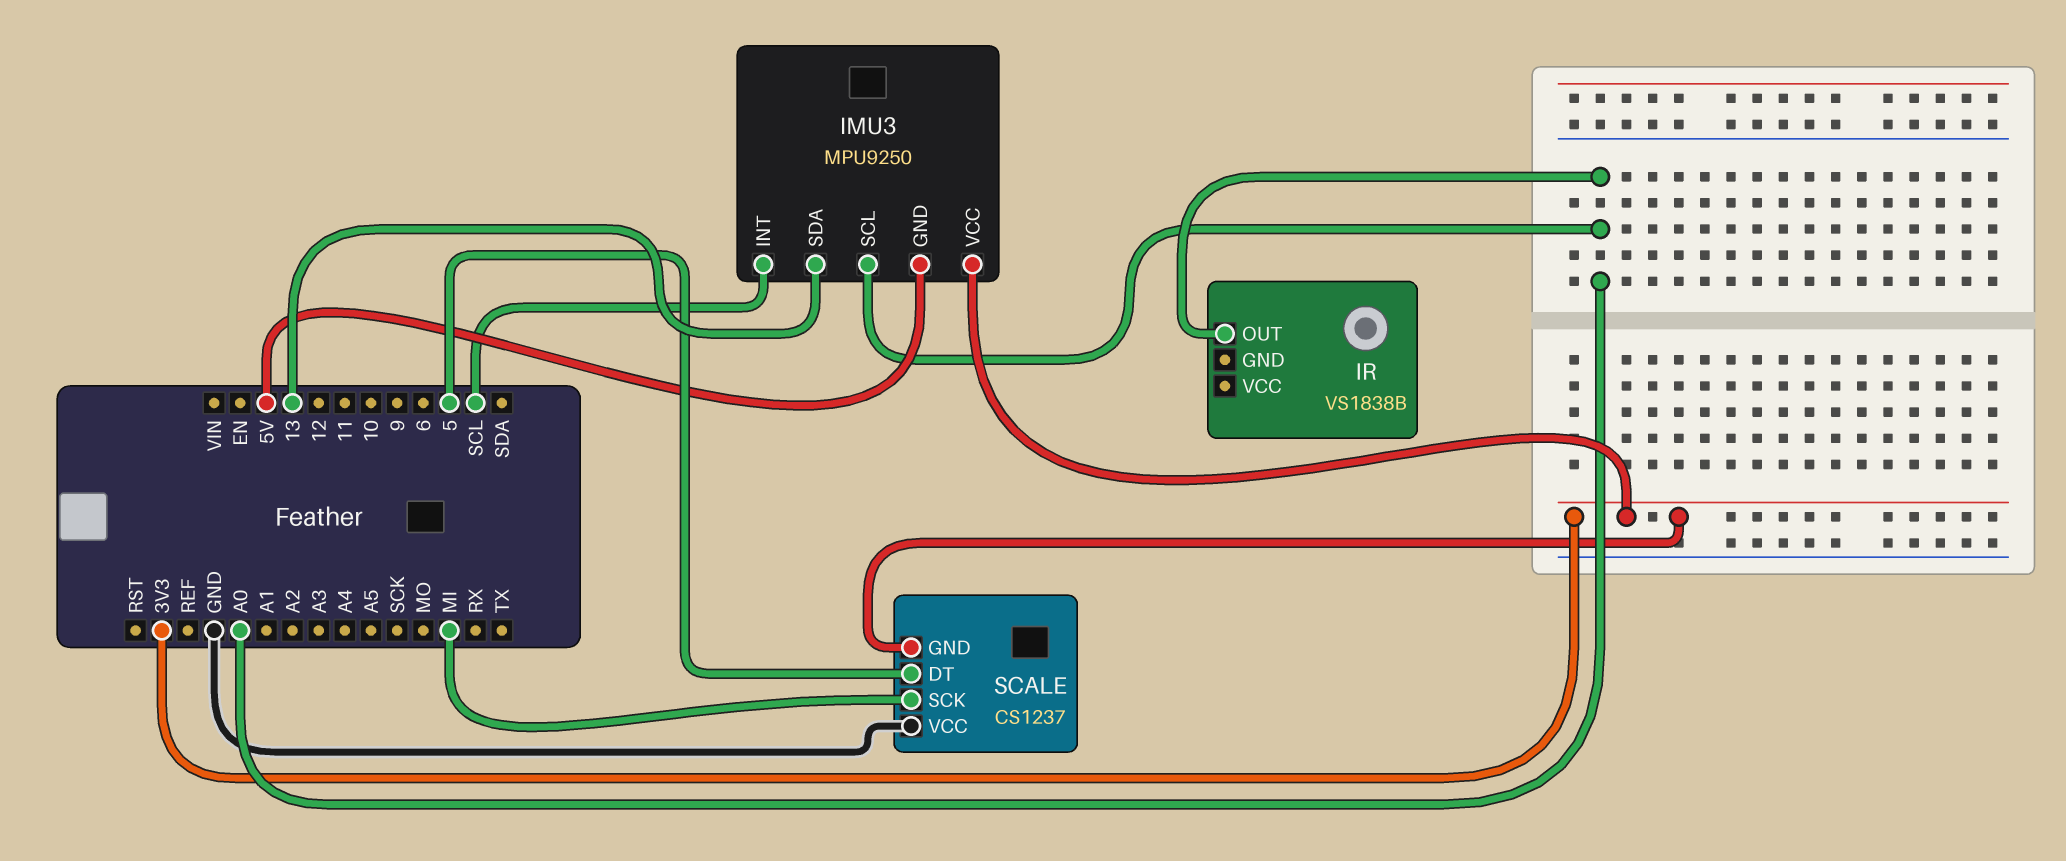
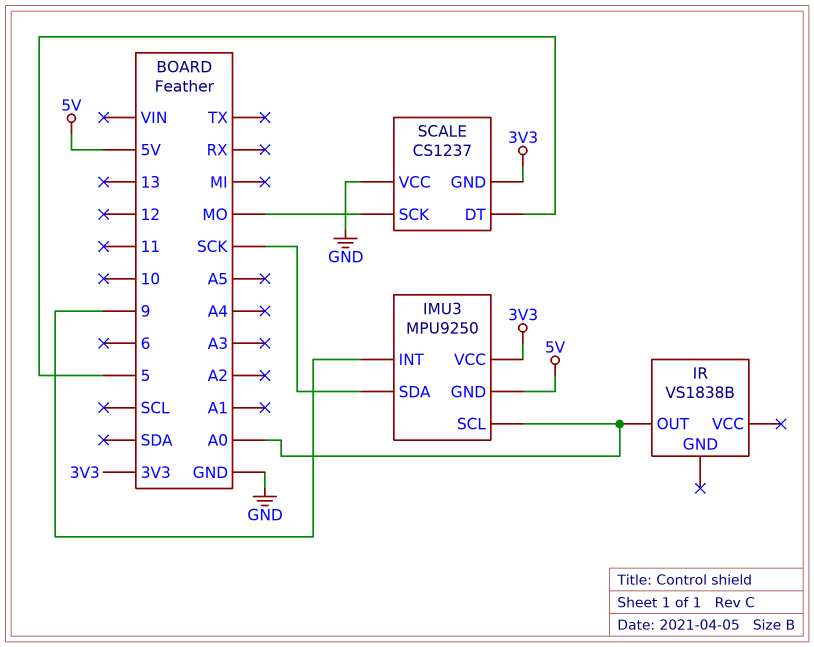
IMU3 pin INT: SCL -> 9
IMU3 pin SDA: 13 -> SCK
SCALE pin SCK: MI -> MO

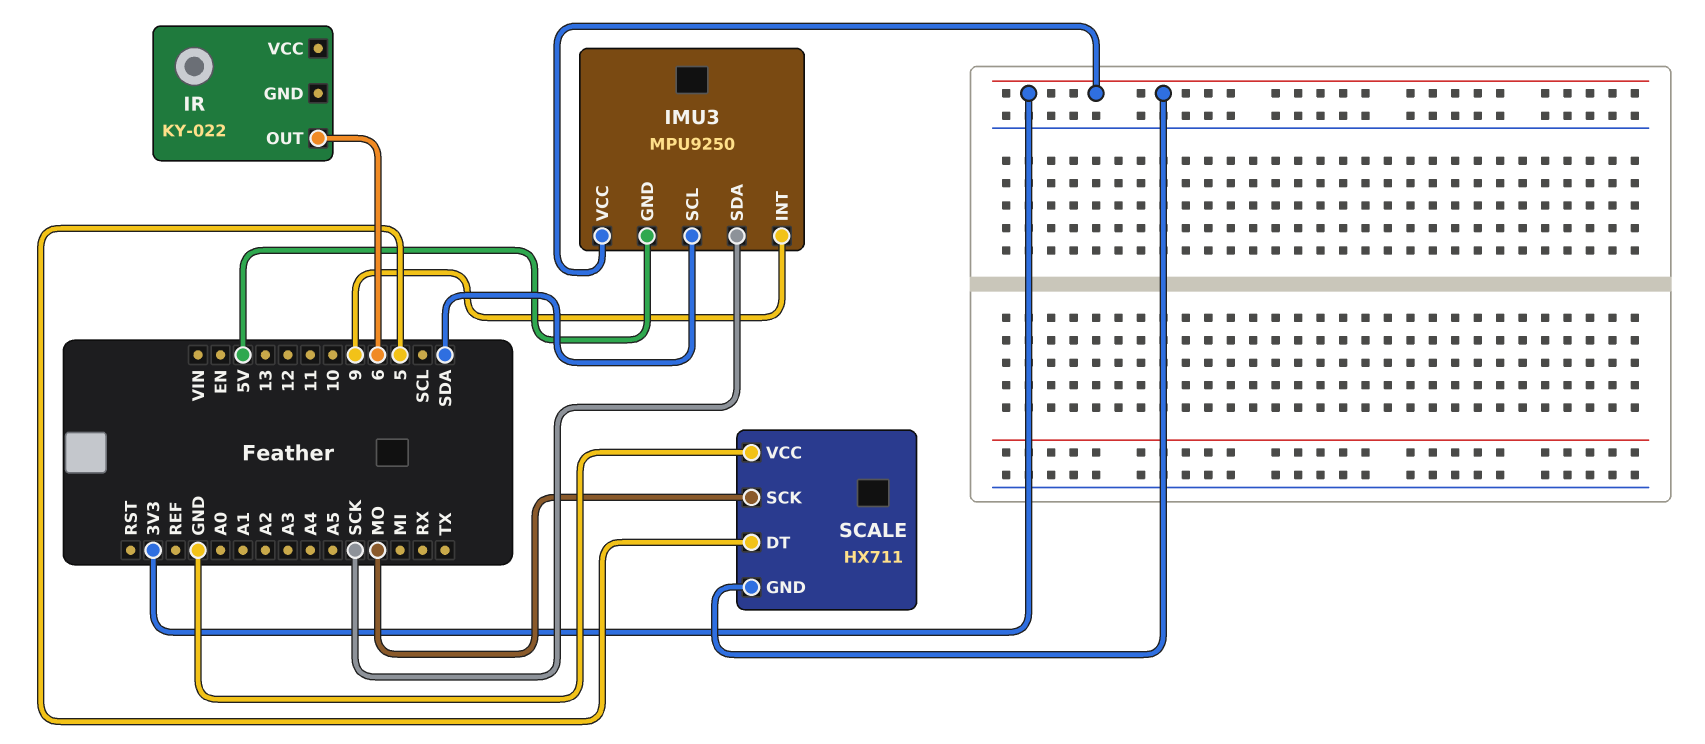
IMU3 pin SCL: A0 -> SDA
IR: VS1838B -> KY-022
IR pin OUT: A0 -> 6
SCALE: CS1237 -> HX711

